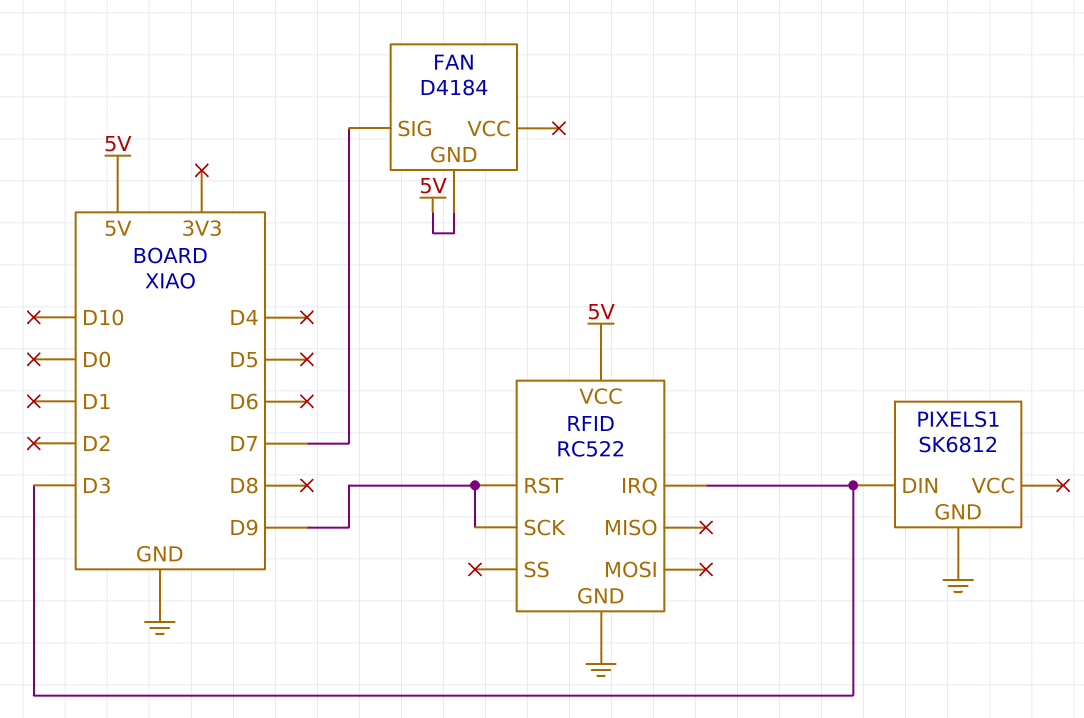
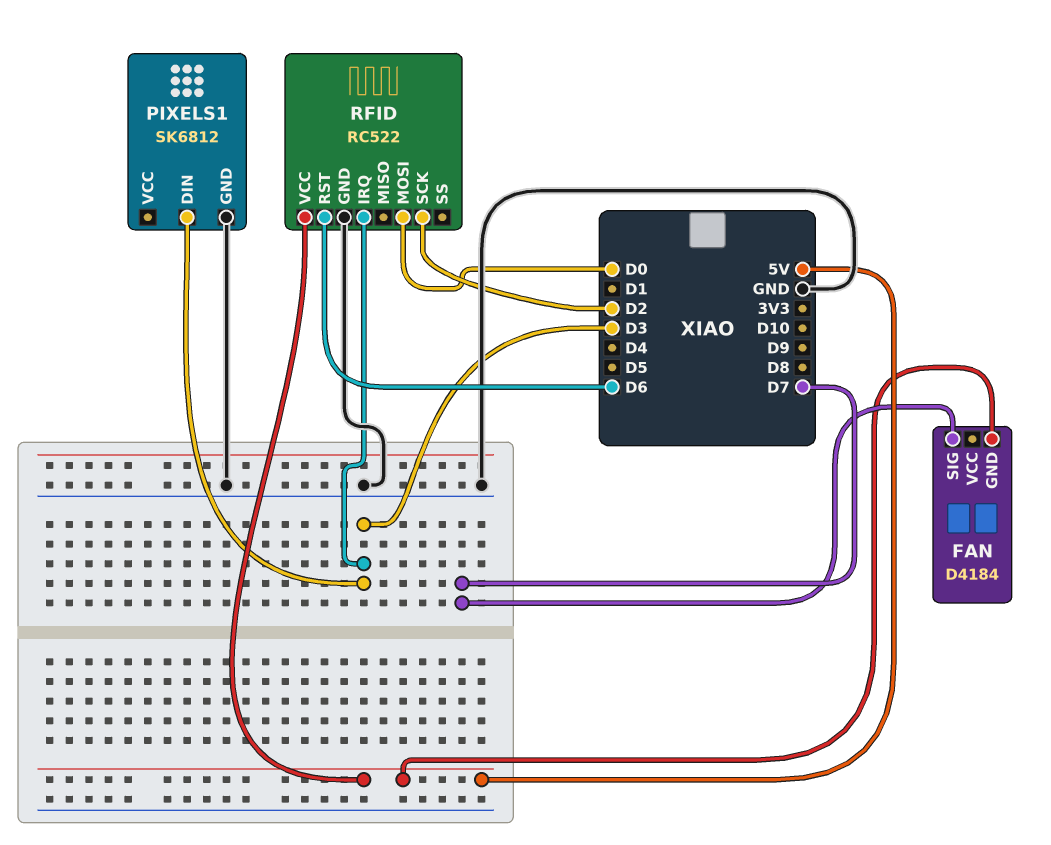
RFID pin MOSI: none -> D0
RFID pin RST: D9 -> D6
RFID pin SCK: D9 -> D2

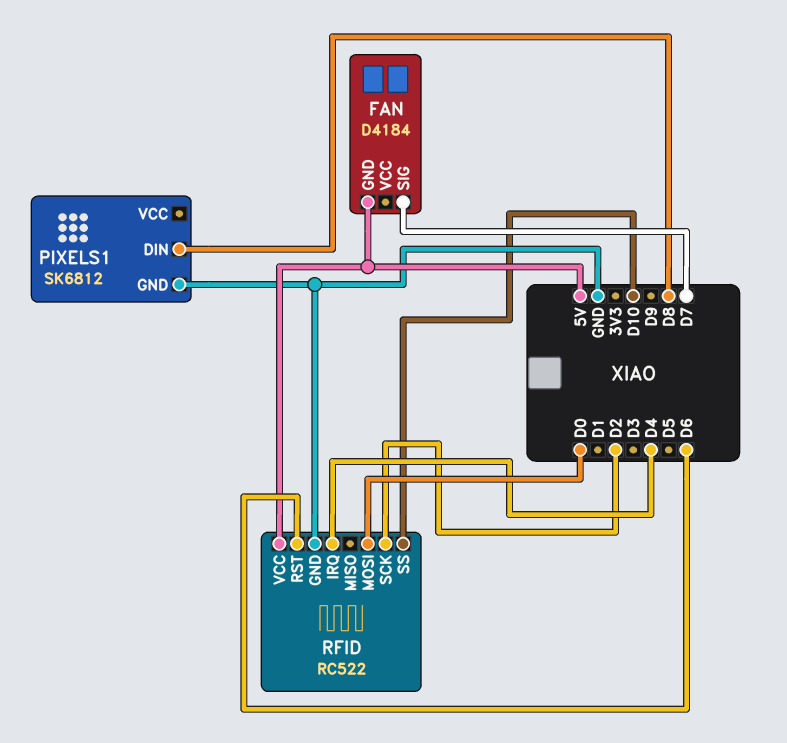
PIXELS1 pin DIN: D3 -> D8
RFID pin IRQ: D3 -> D4
RFID pin SS: none -> D10

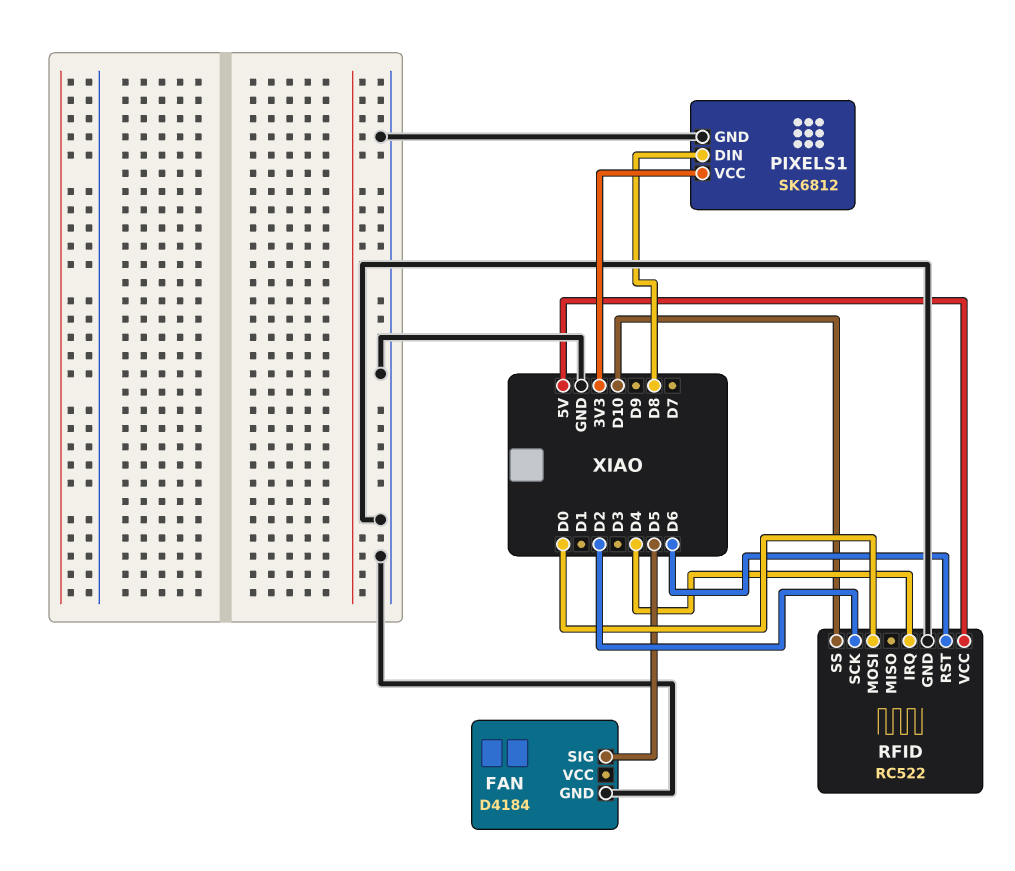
FAN pin GND: 5V -> GND
FAN pin SIG: D7 -> D5
PIXELS1 pin VCC: none -> 3V3

